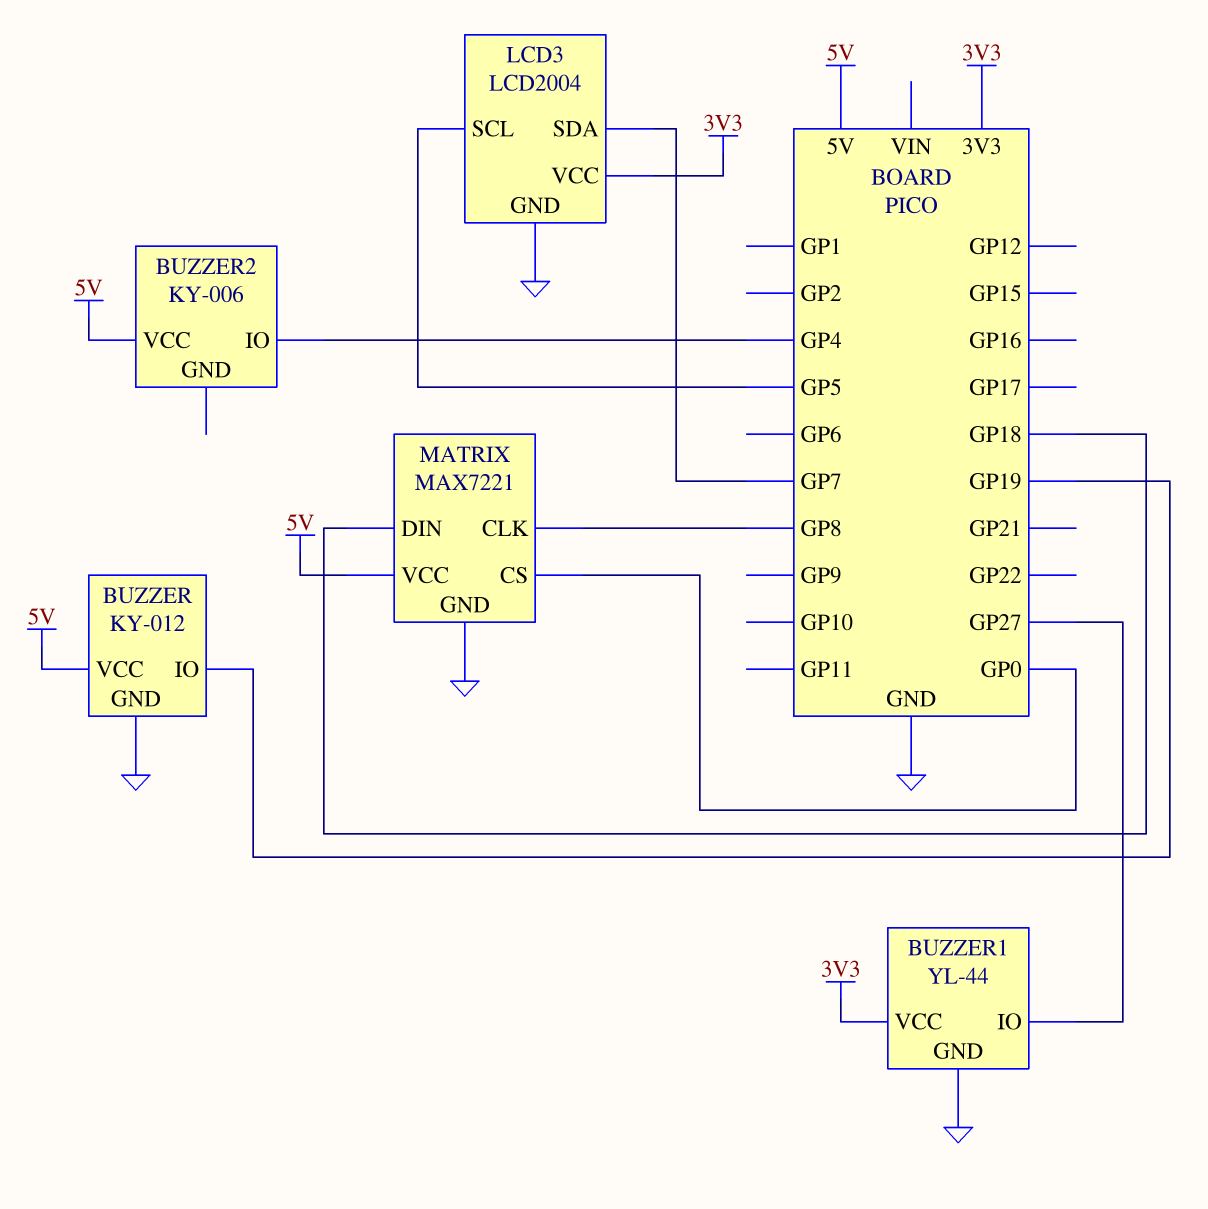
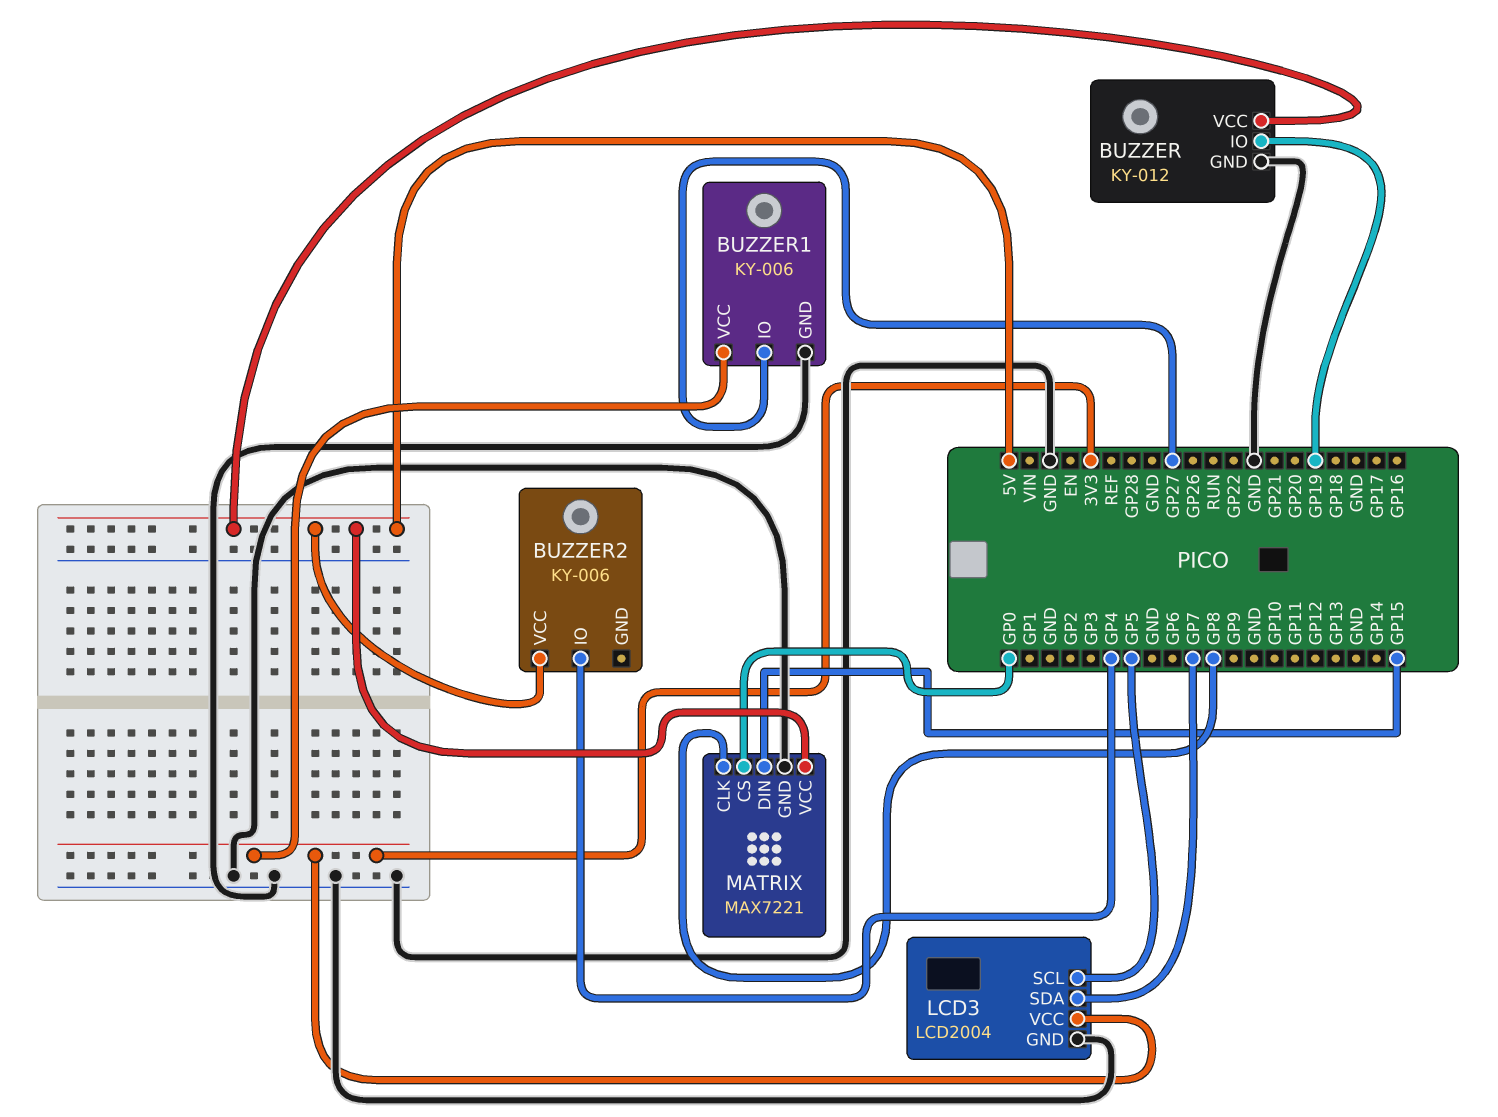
BUZZER1: YL-44 -> KY-006
MATRIX pin DIN: GP18 -> GP15

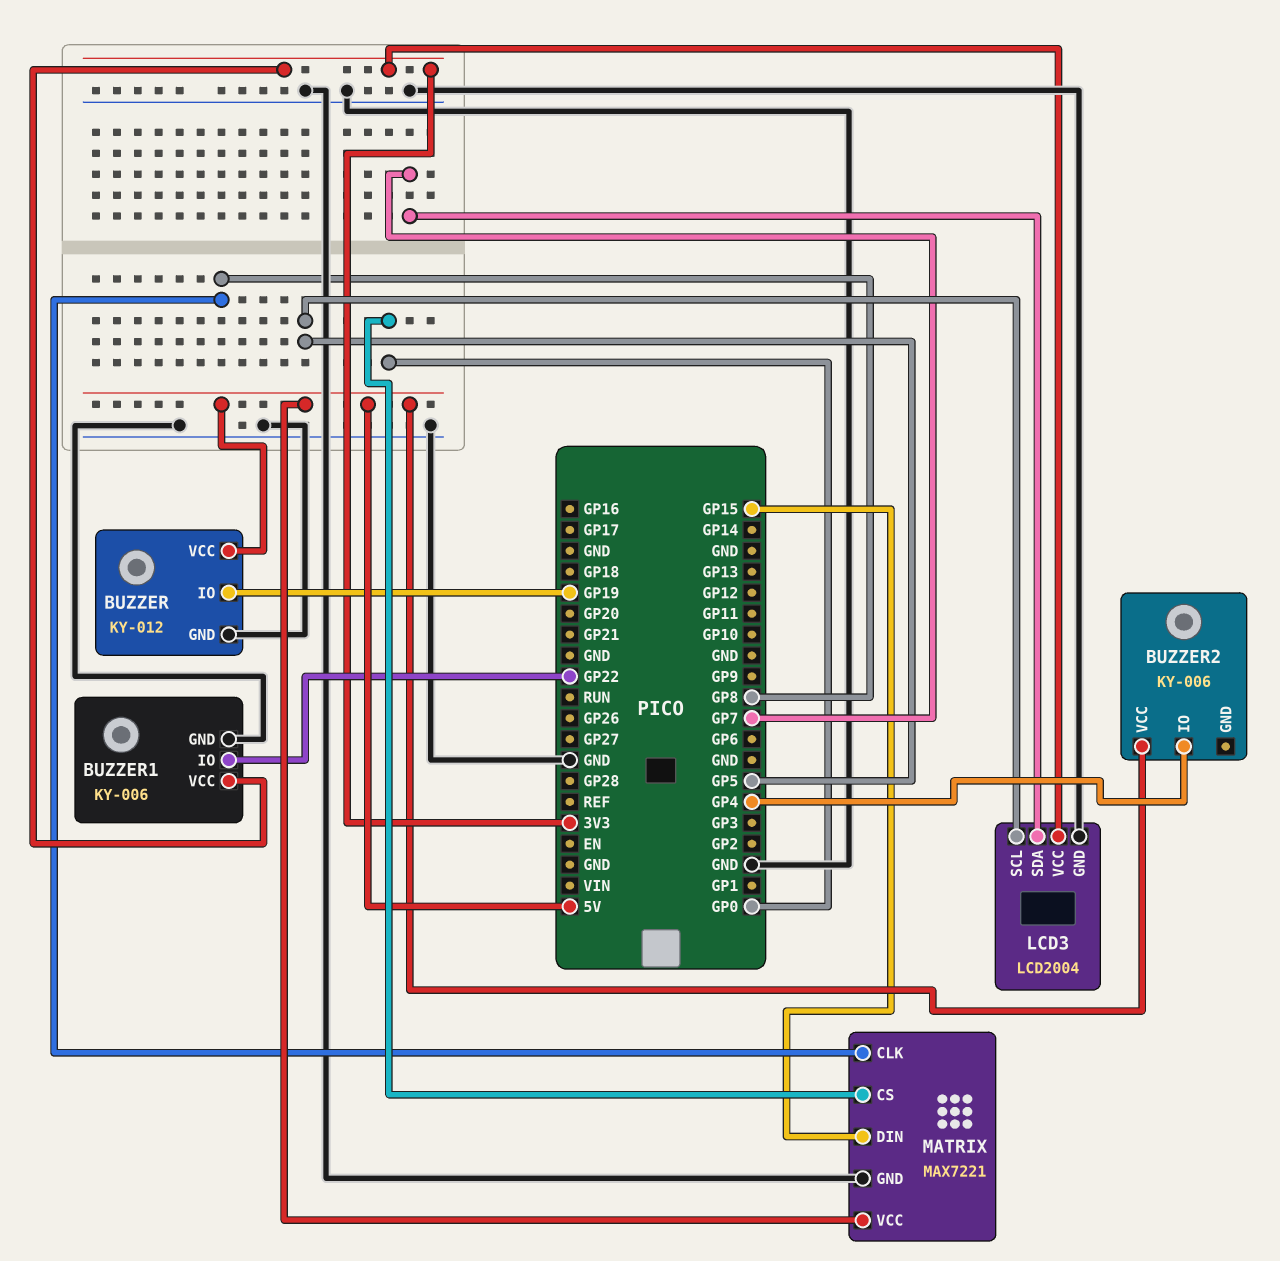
BUZZER1 pin IO: GP27 -> GP22

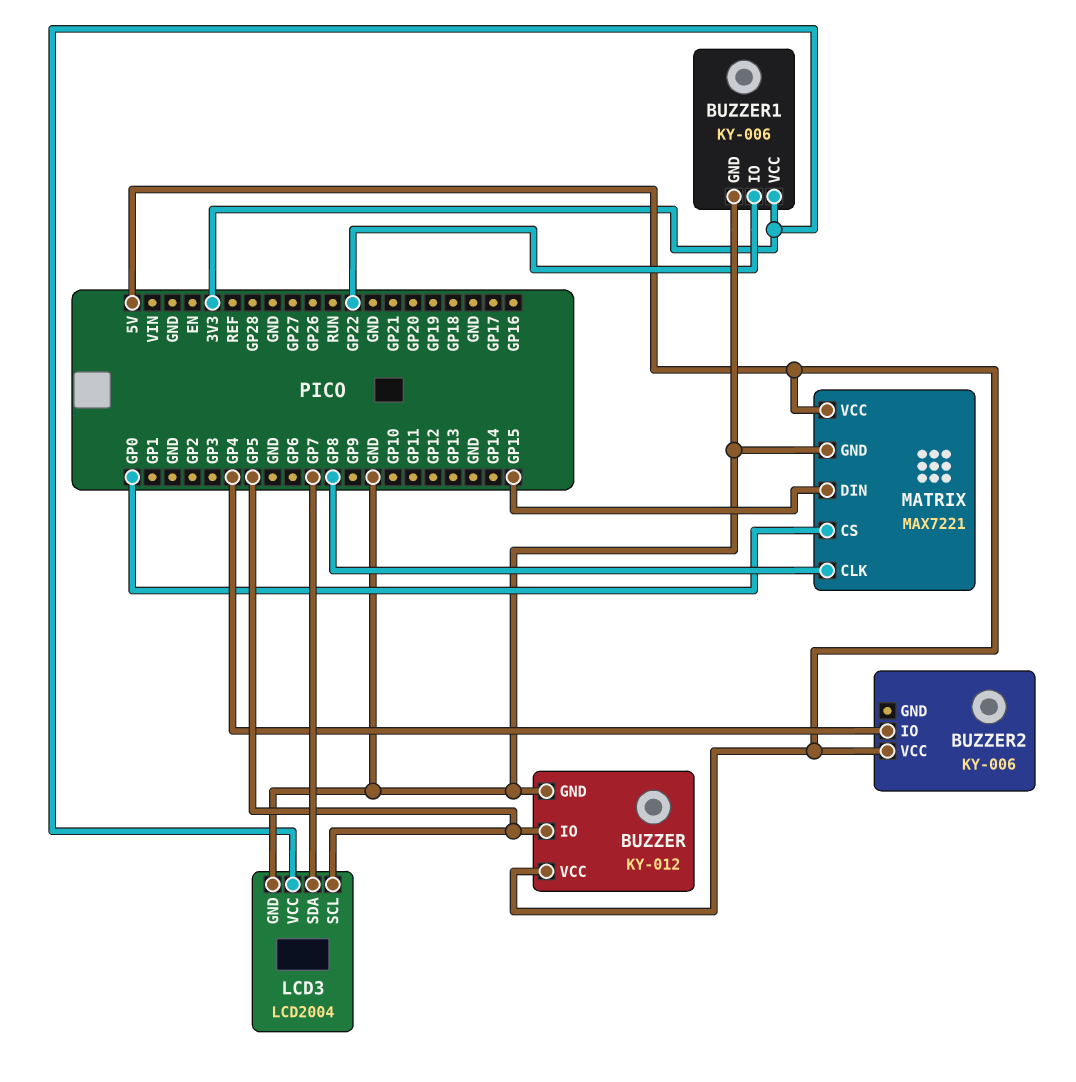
BUZZER pin IO: GP19 -> GP5

